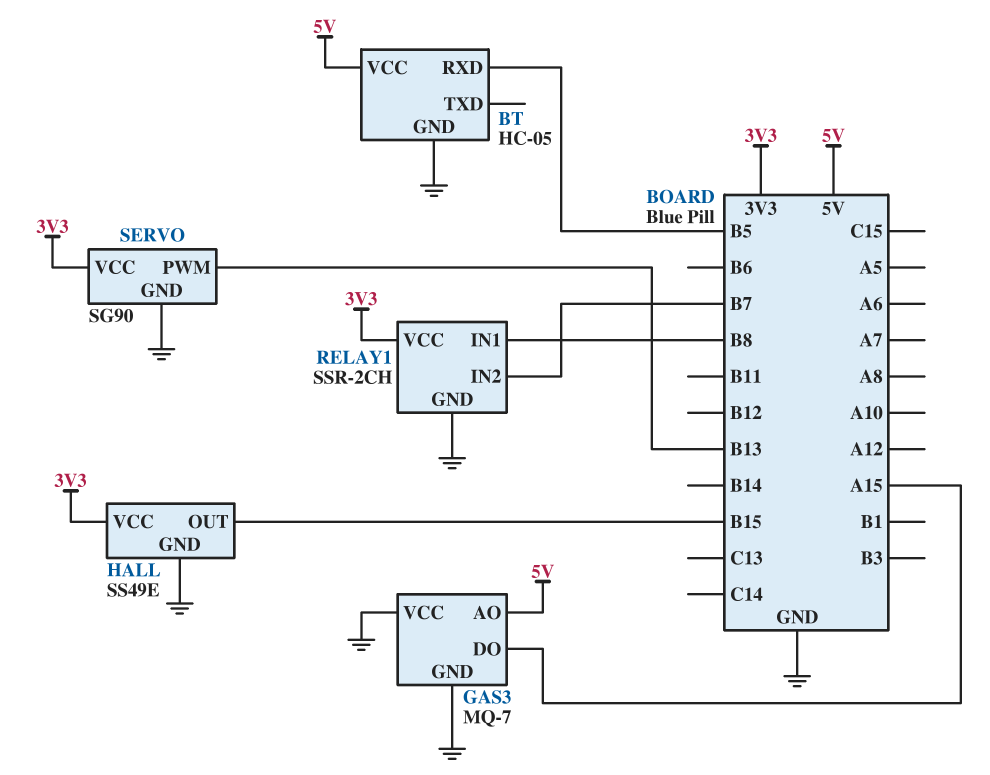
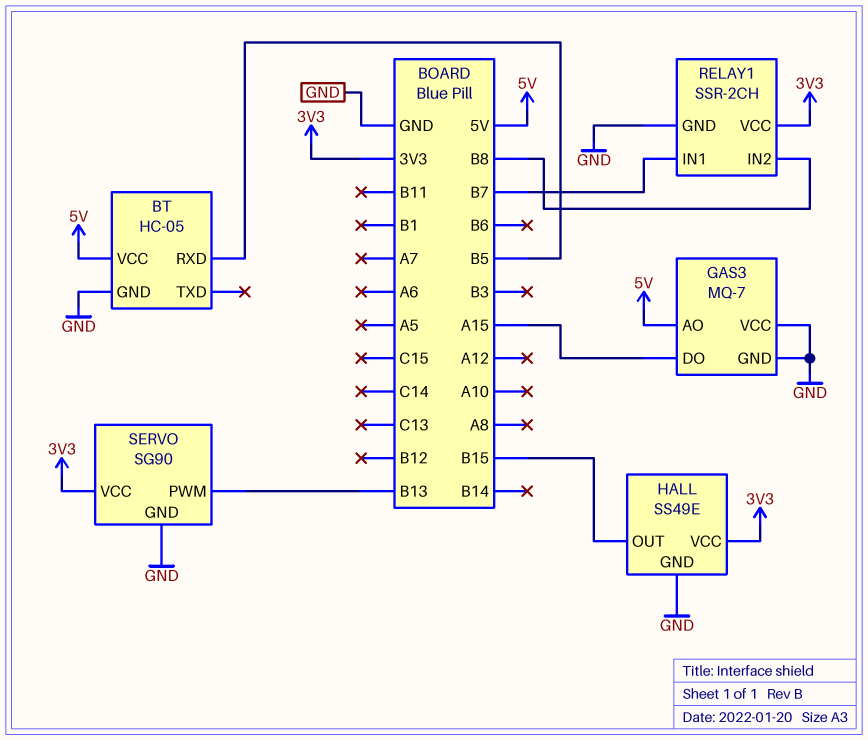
RELAY1 pin IN1: B8 -> B7
RELAY1 pin IN2: B7 -> B8

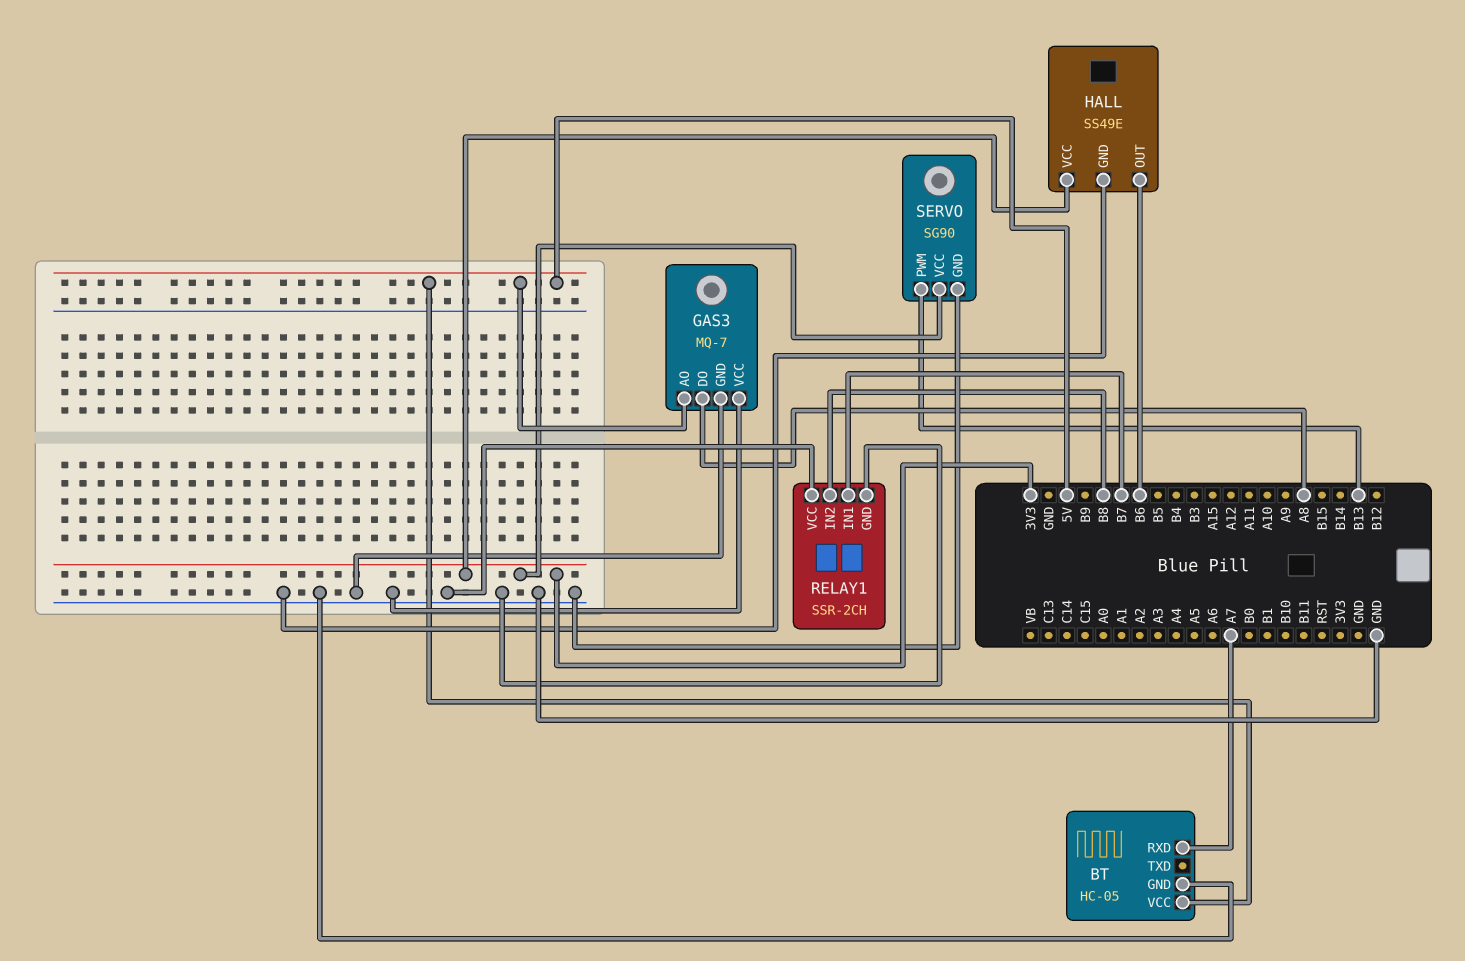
BT pin RXD: B5 -> A7
GAS3 pin DO: A15 -> A8
HALL pin OUT: B15 -> B6
RELAY1 pin VCC: 3V3 -> GND

